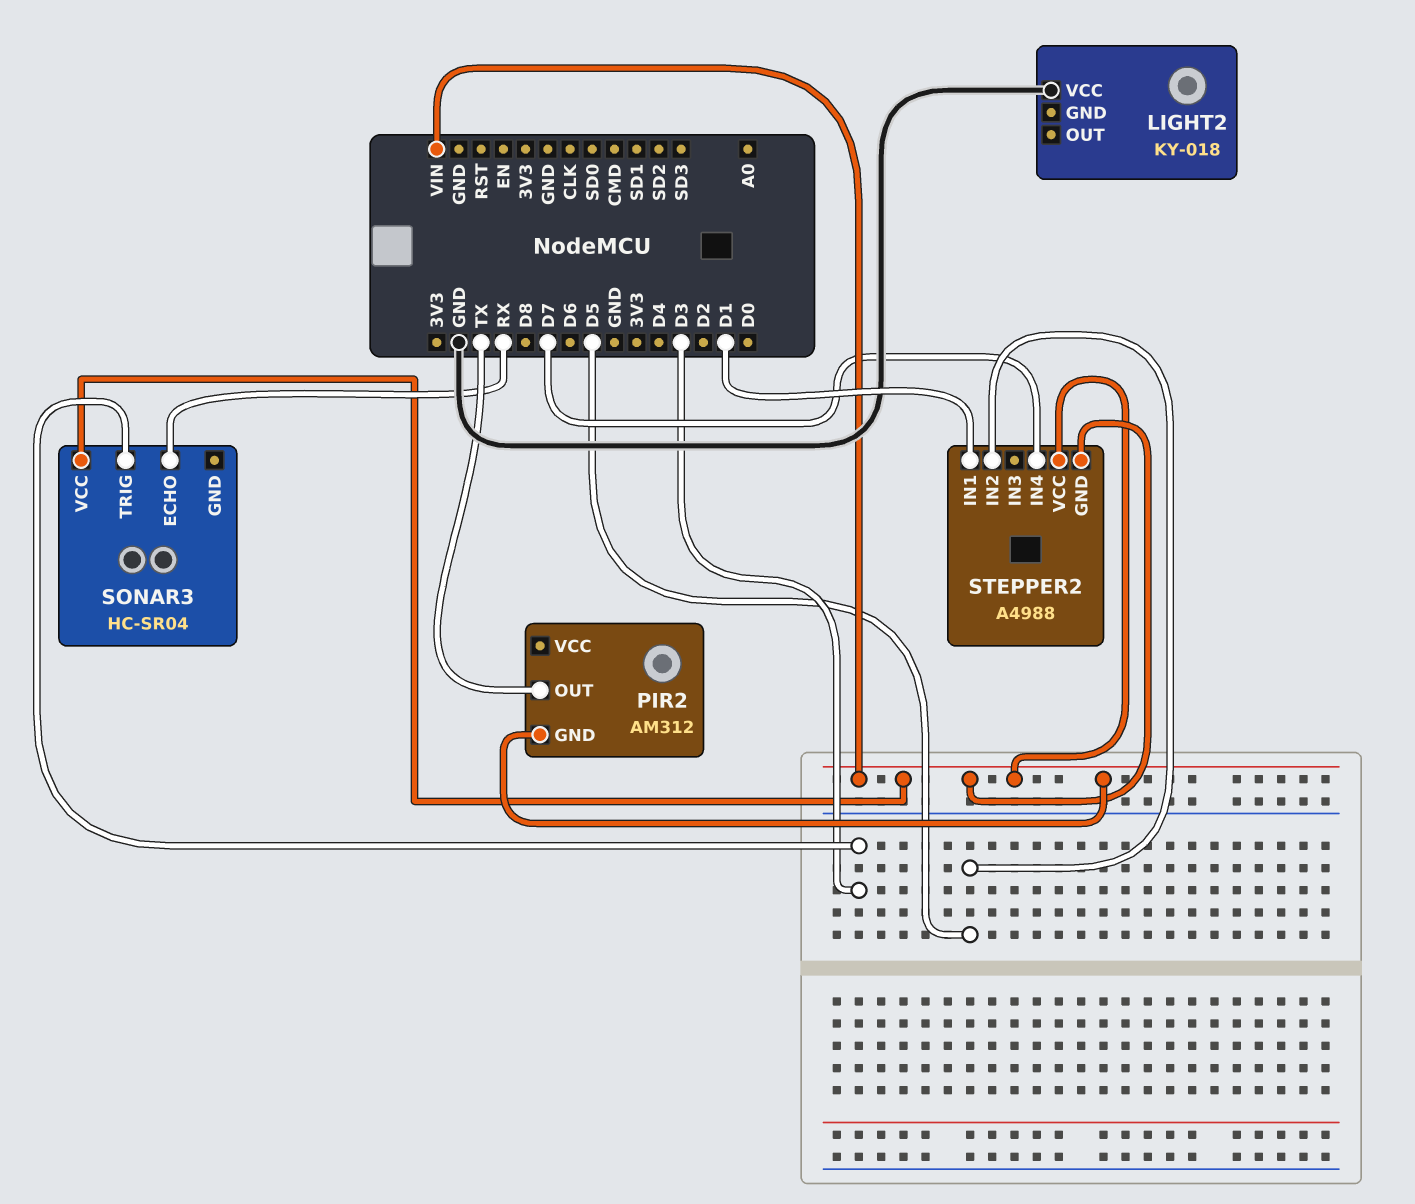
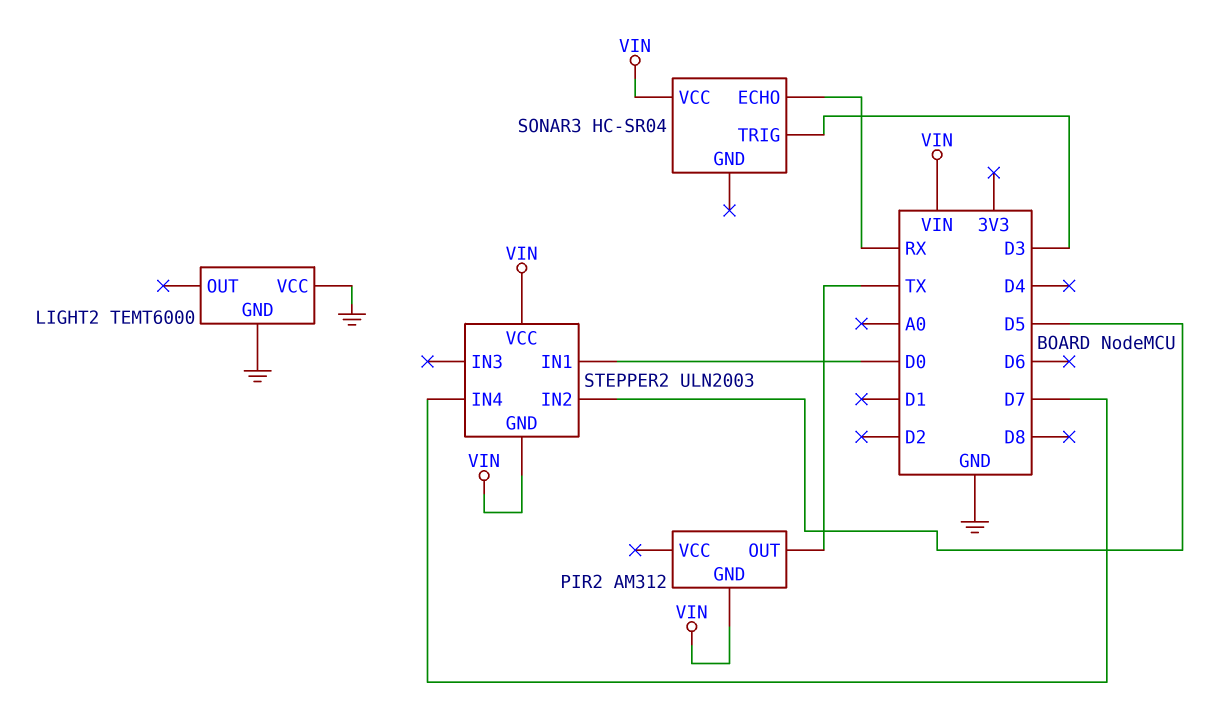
LIGHT2: KY-018 -> TEMT6000
LIGHT2 pin GND: none -> GND
STEPPER2: A4988 -> ULN2003
STEPPER2 pin IN1: D1 -> D0

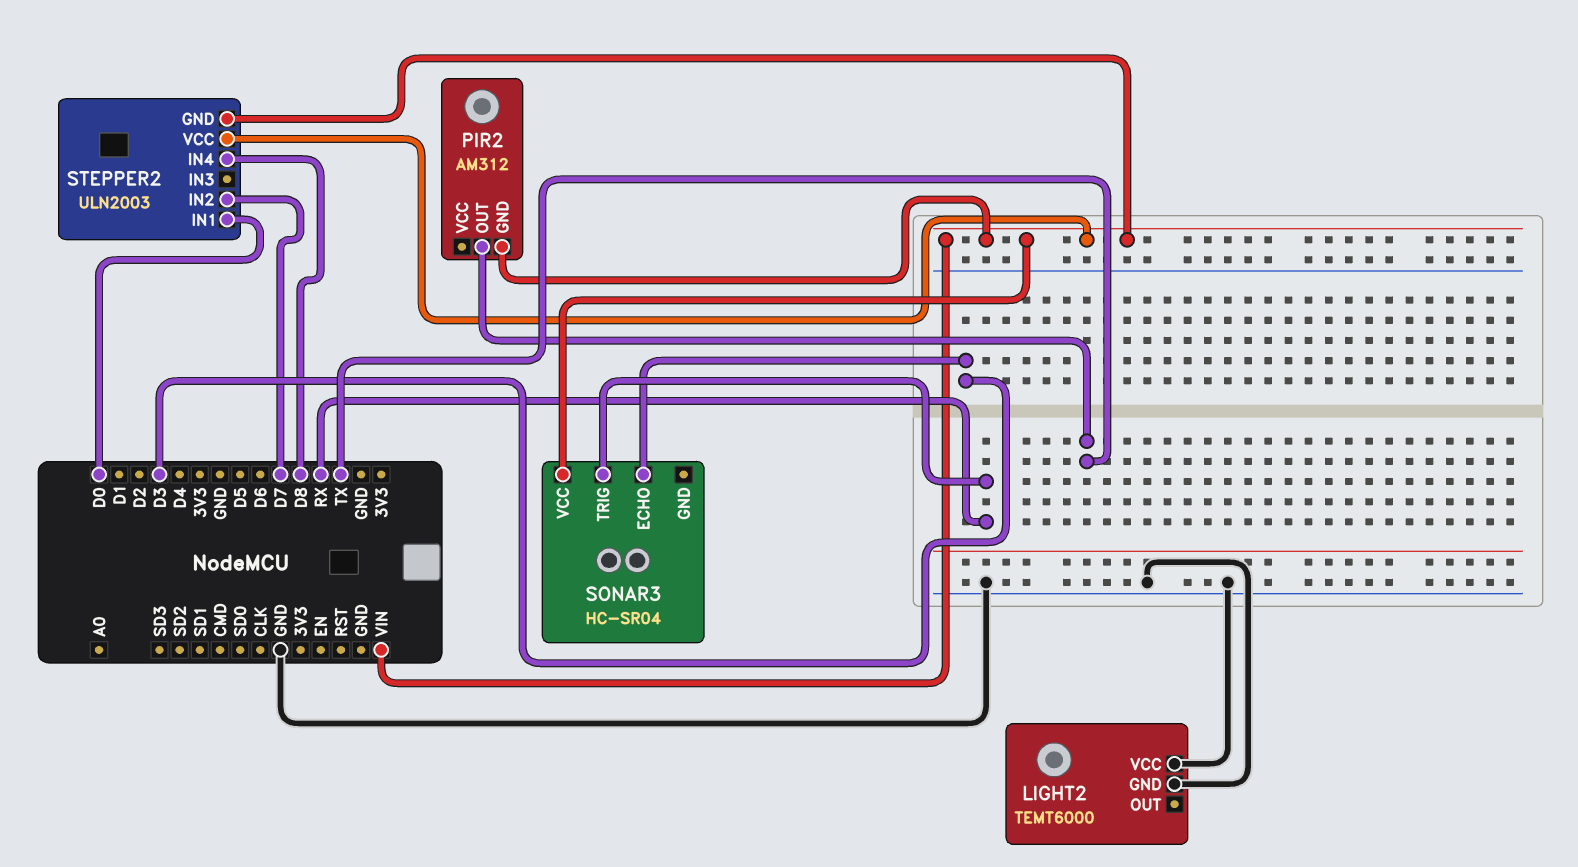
SONAR3 pin ECHO: RX -> D3
SONAR3 pin TRIG: D3 -> RX
STEPPER2 pin IN2: D5 -> D7
STEPPER2 pin IN4: D7 -> D8

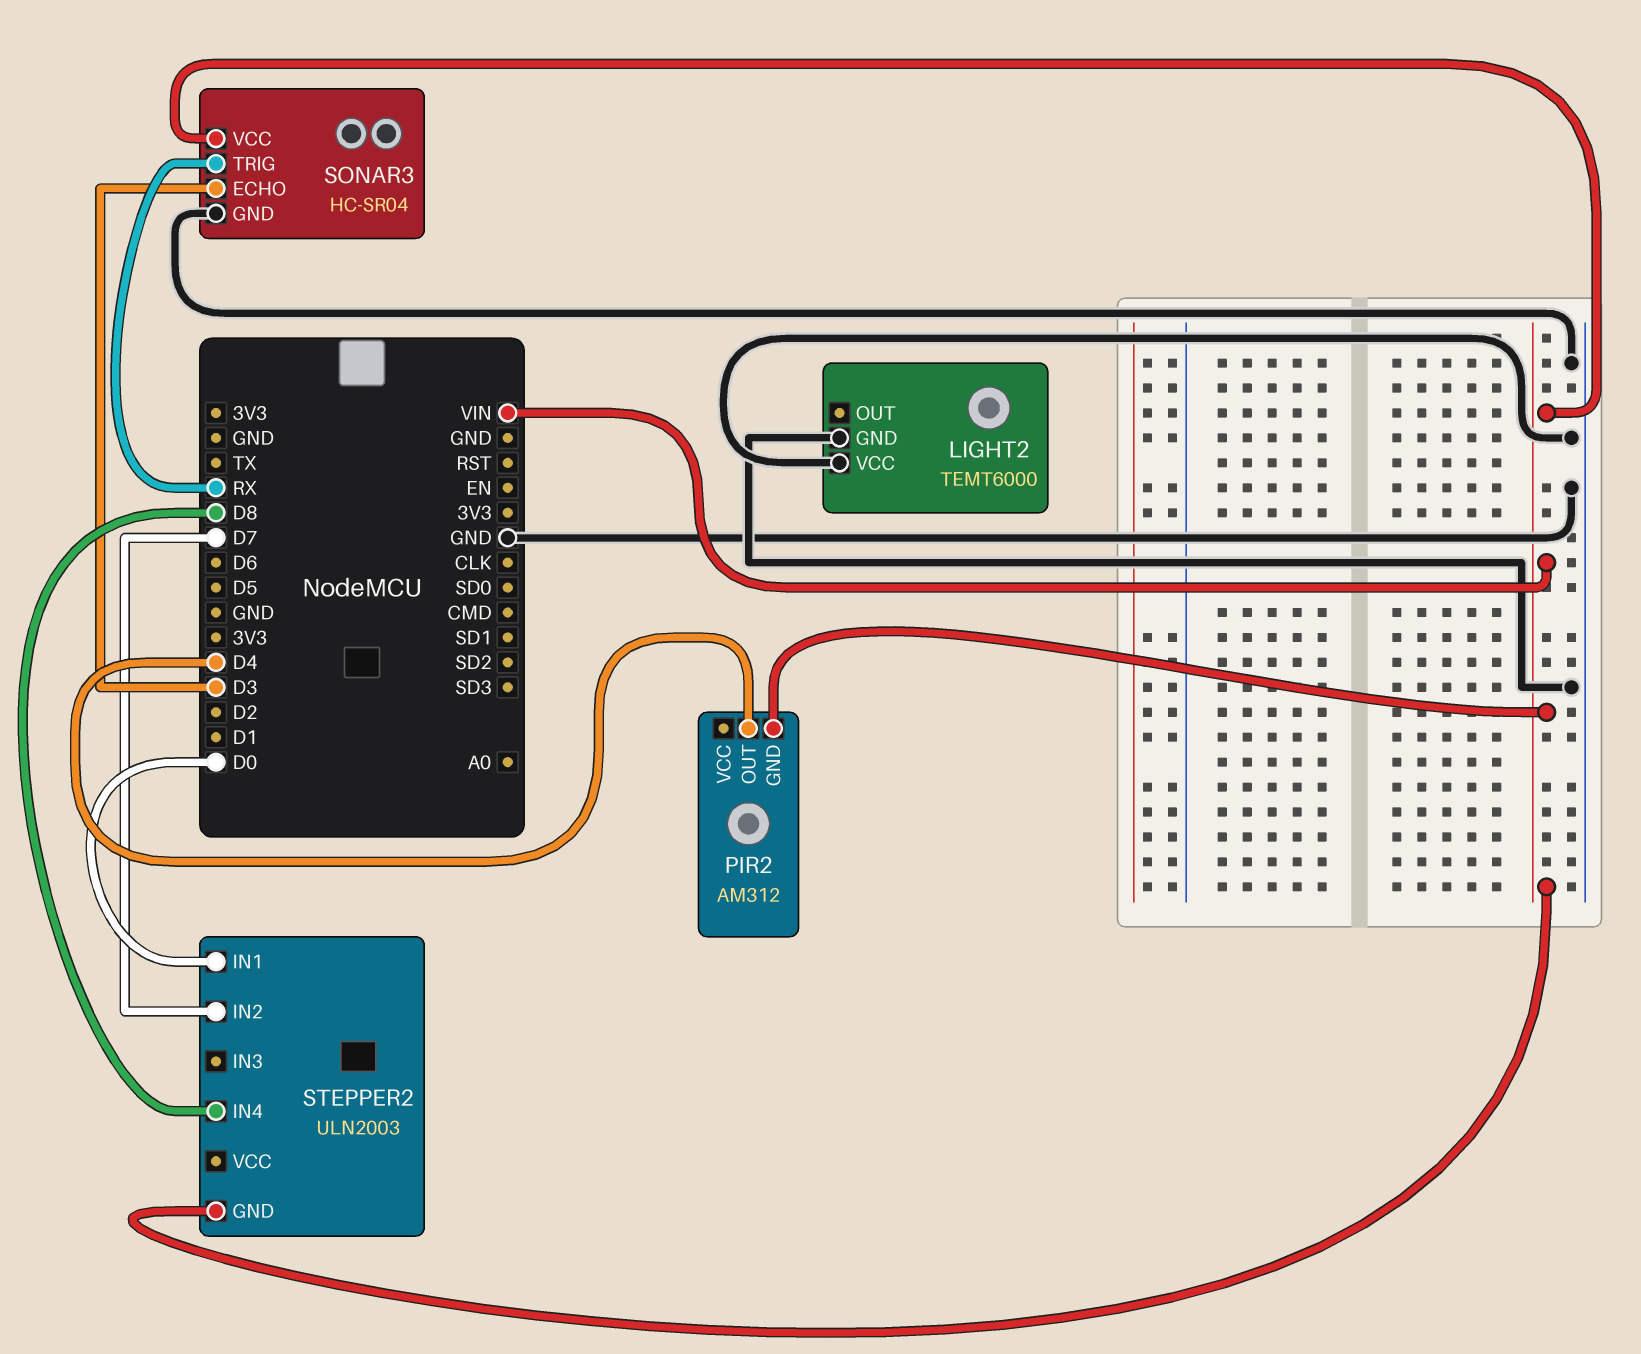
PIR2 pin OUT: TX -> D4
SONAR3 pin GND: none -> GND
STEPPER2 pin VCC: VIN -> none

